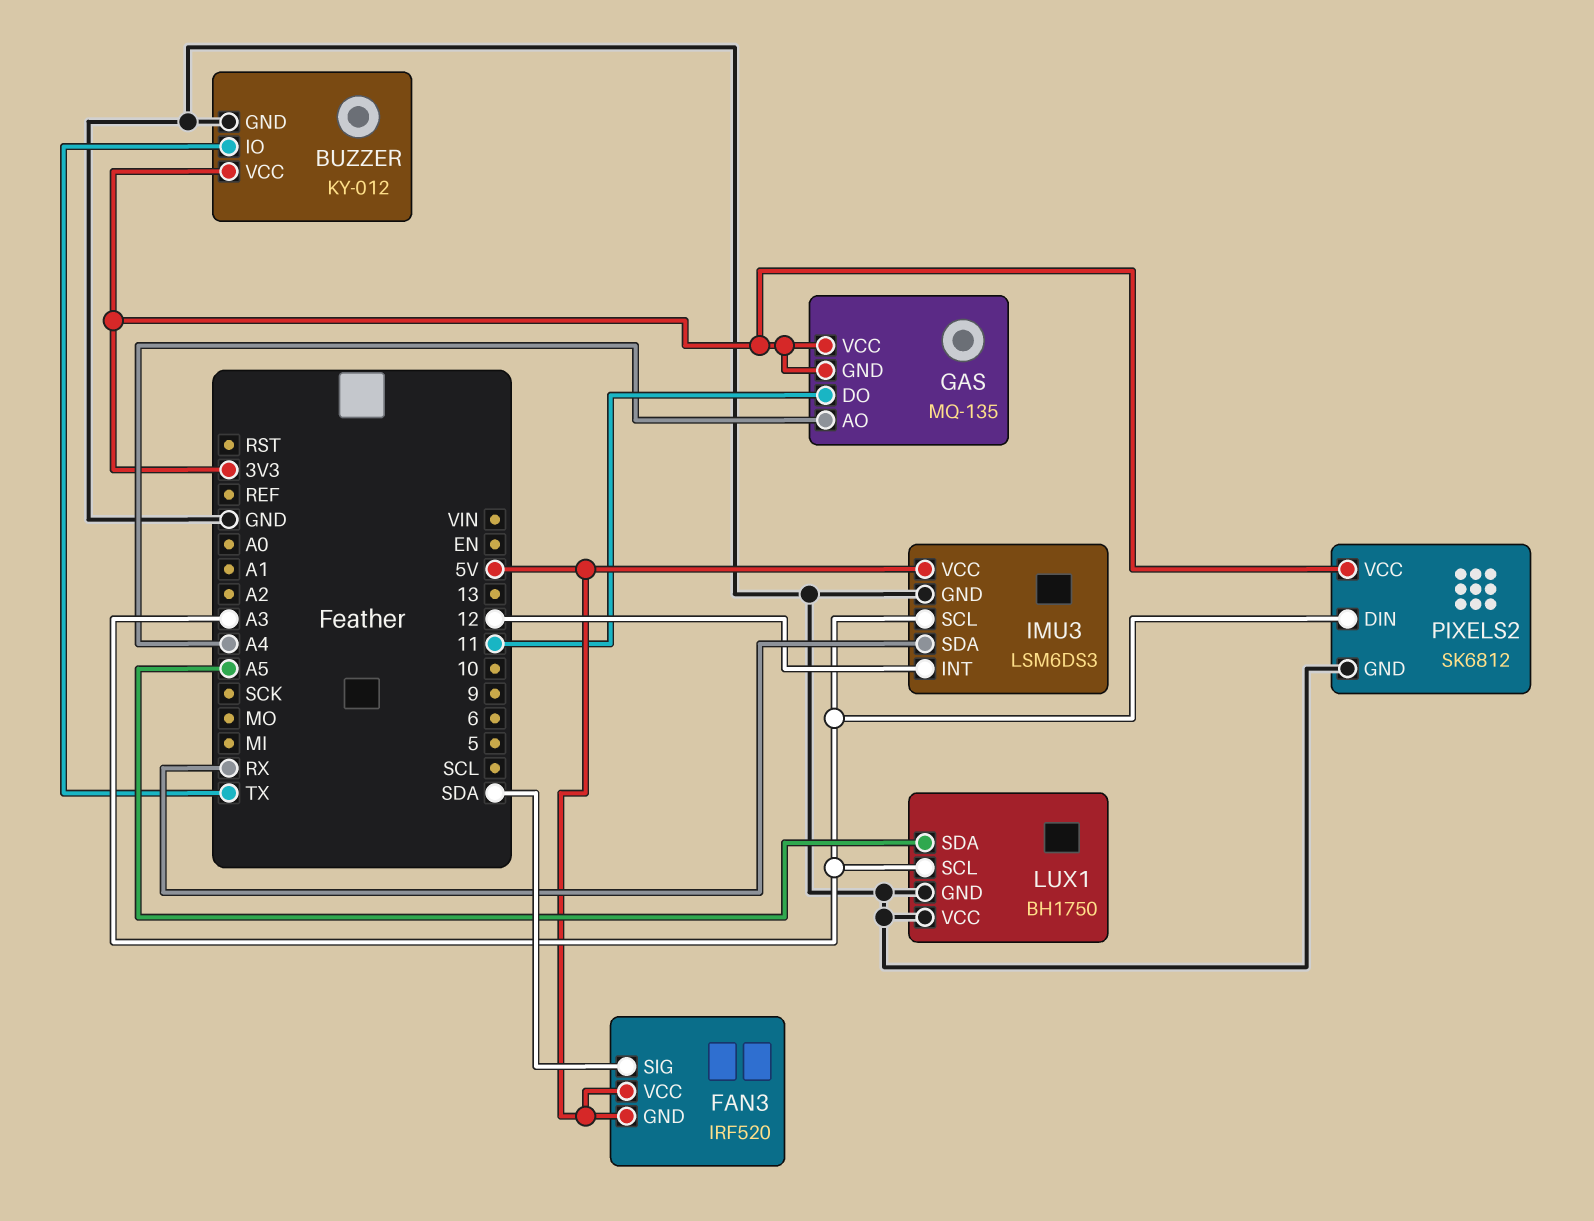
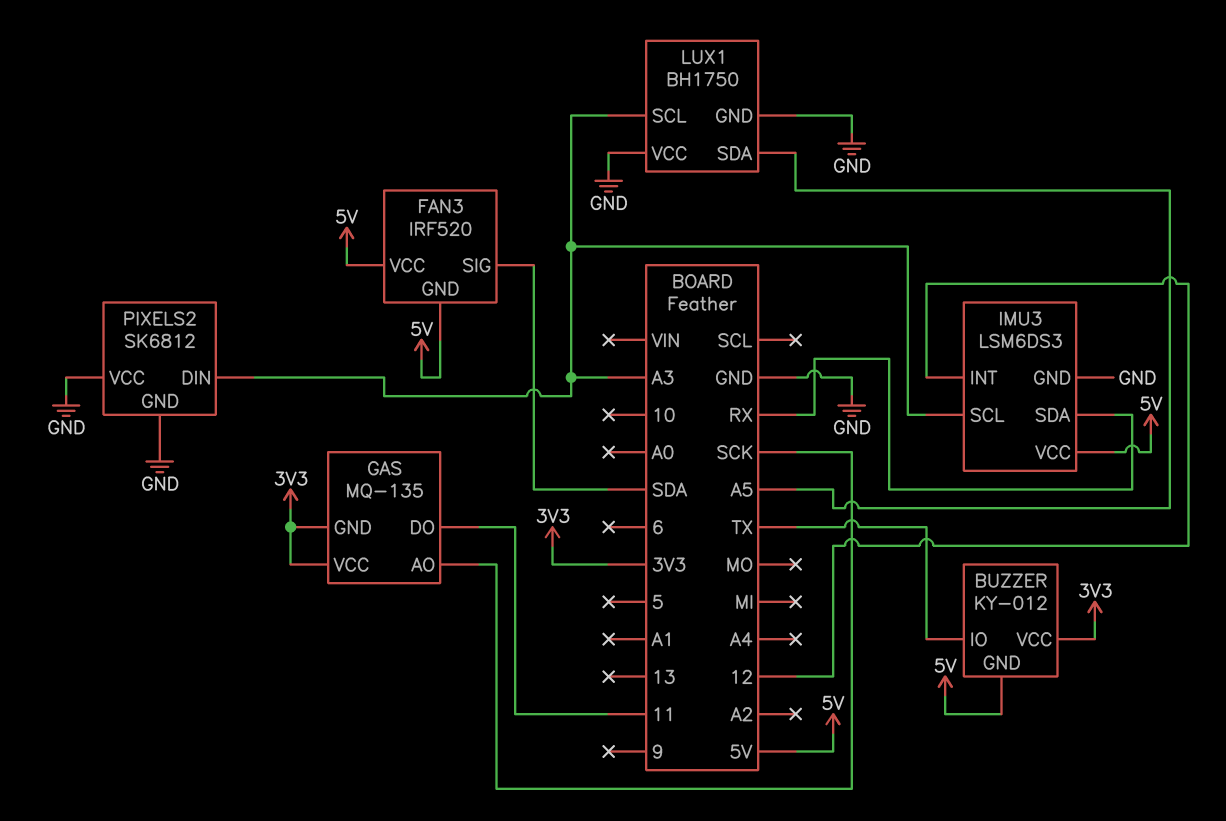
BUZZER pin GND: GND -> 5V
GAS pin AO: A4 -> SCK
PIXELS2 pin VCC: 3V3 -> GND

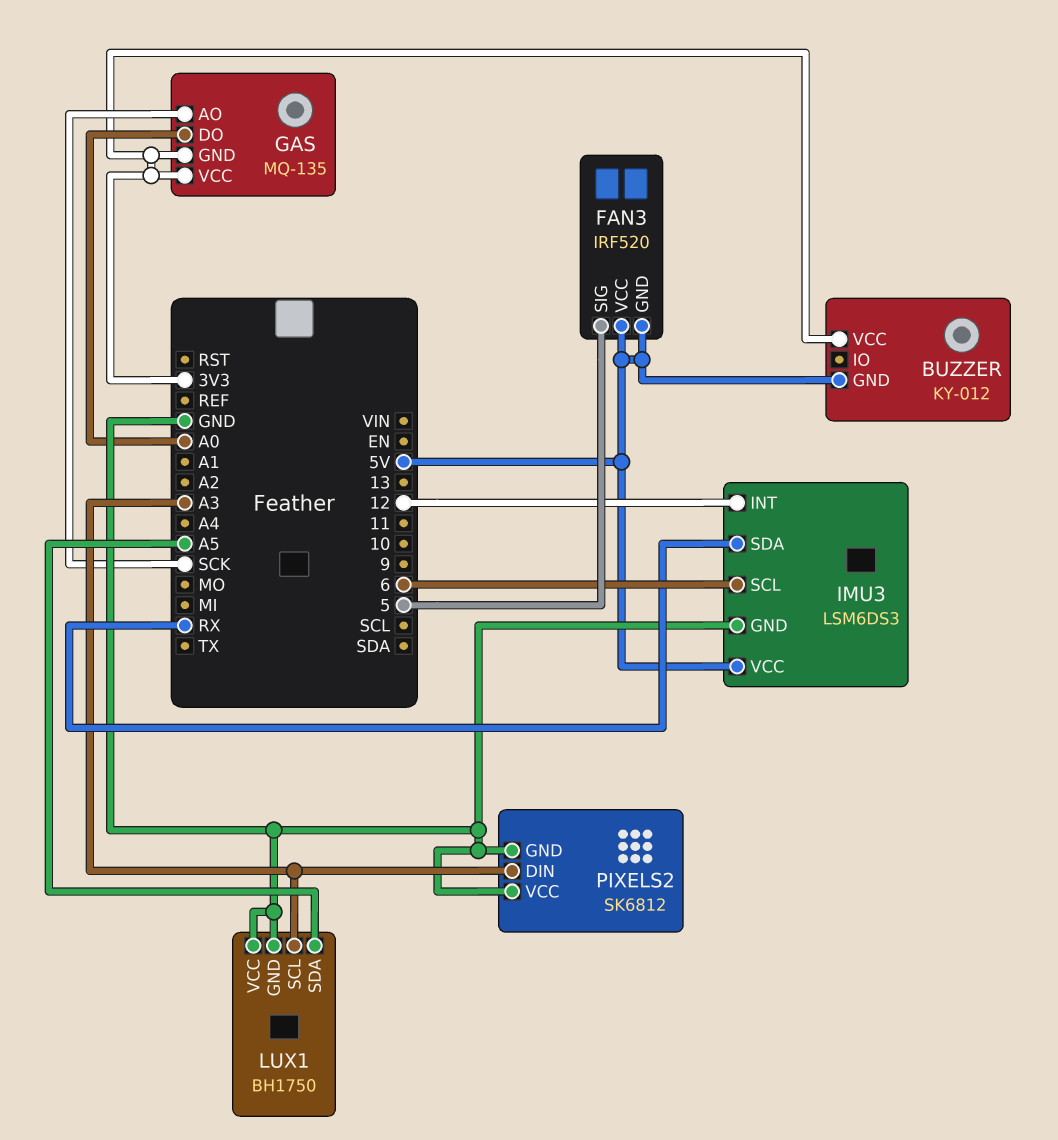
BUZZER pin IO: TX -> none
FAN3 pin SIG: SDA -> 5
GAS pin DO: 11 -> A0
IMU3 pin SCL: A3 -> 6

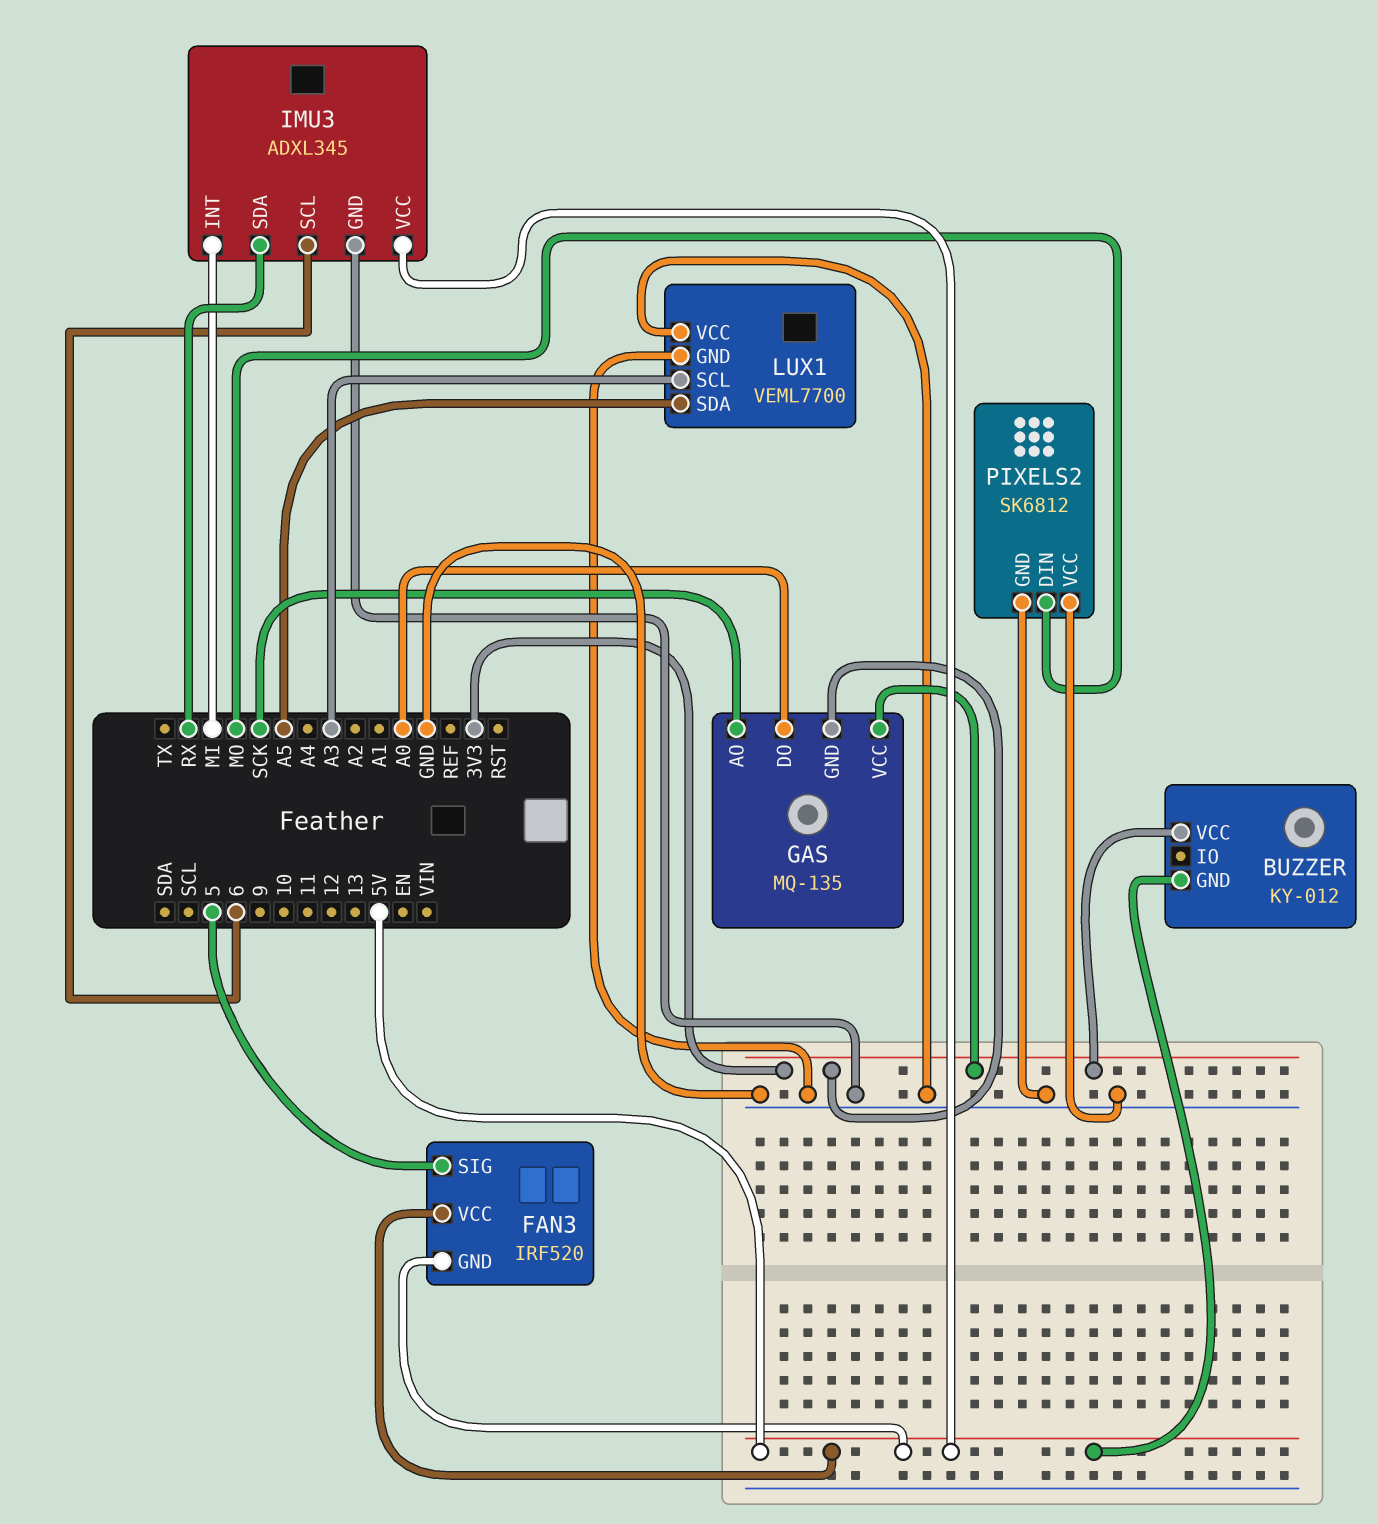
IMU3: LSM6DS3 -> ADXL345
IMU3 pin INT: 12 -> MI
LUX1: BH1750 -> VEML7700
PIXELS2 pin DIN: A3 -> MO

